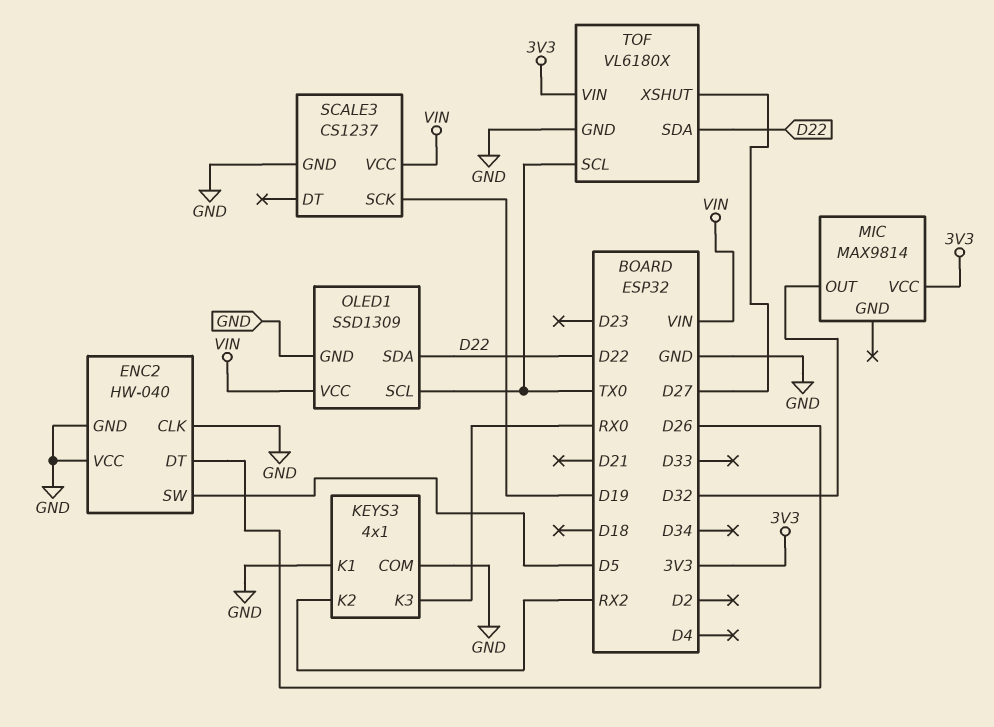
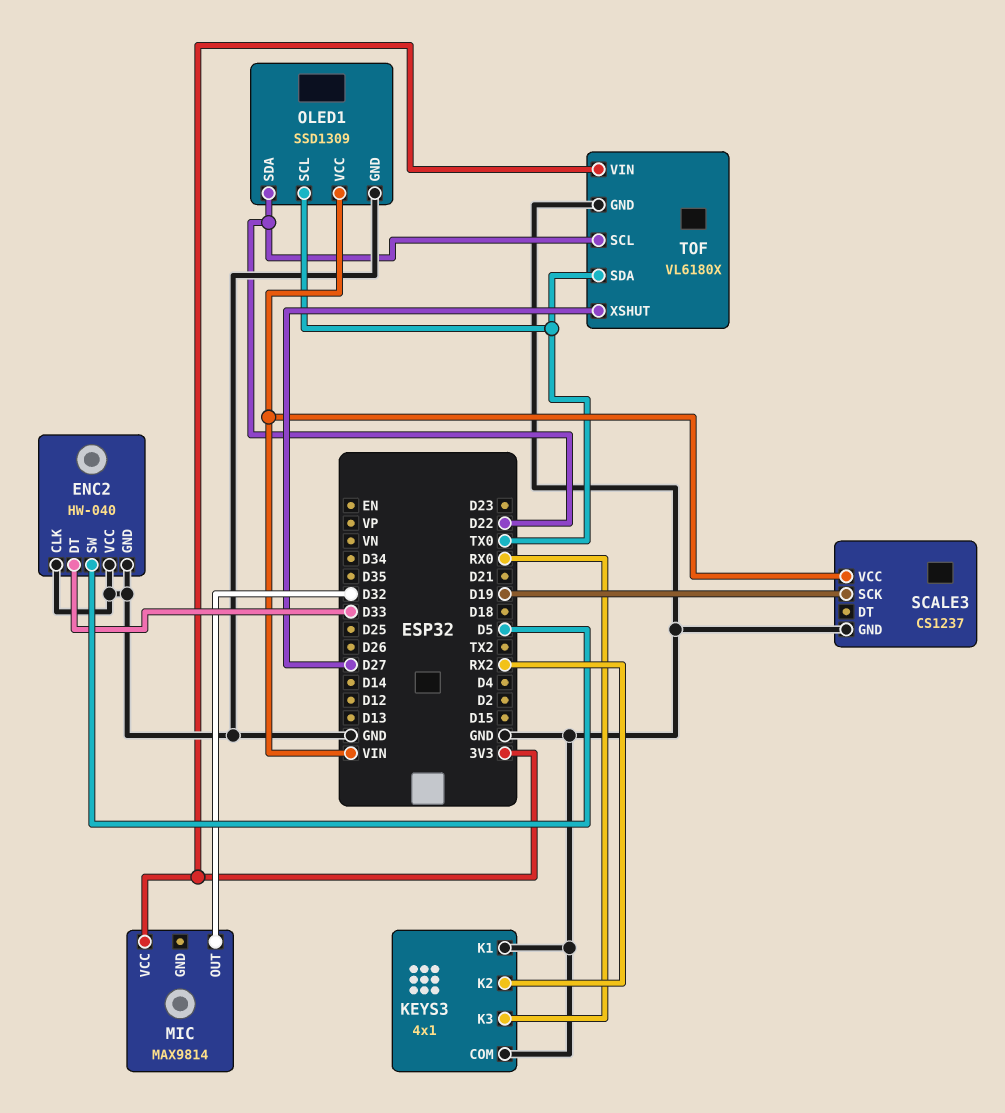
ENC2 pin DT: D26 -> D33
TOF pin SCL: TX0 -> D22
TOF pin SDA: D22 -> TX0

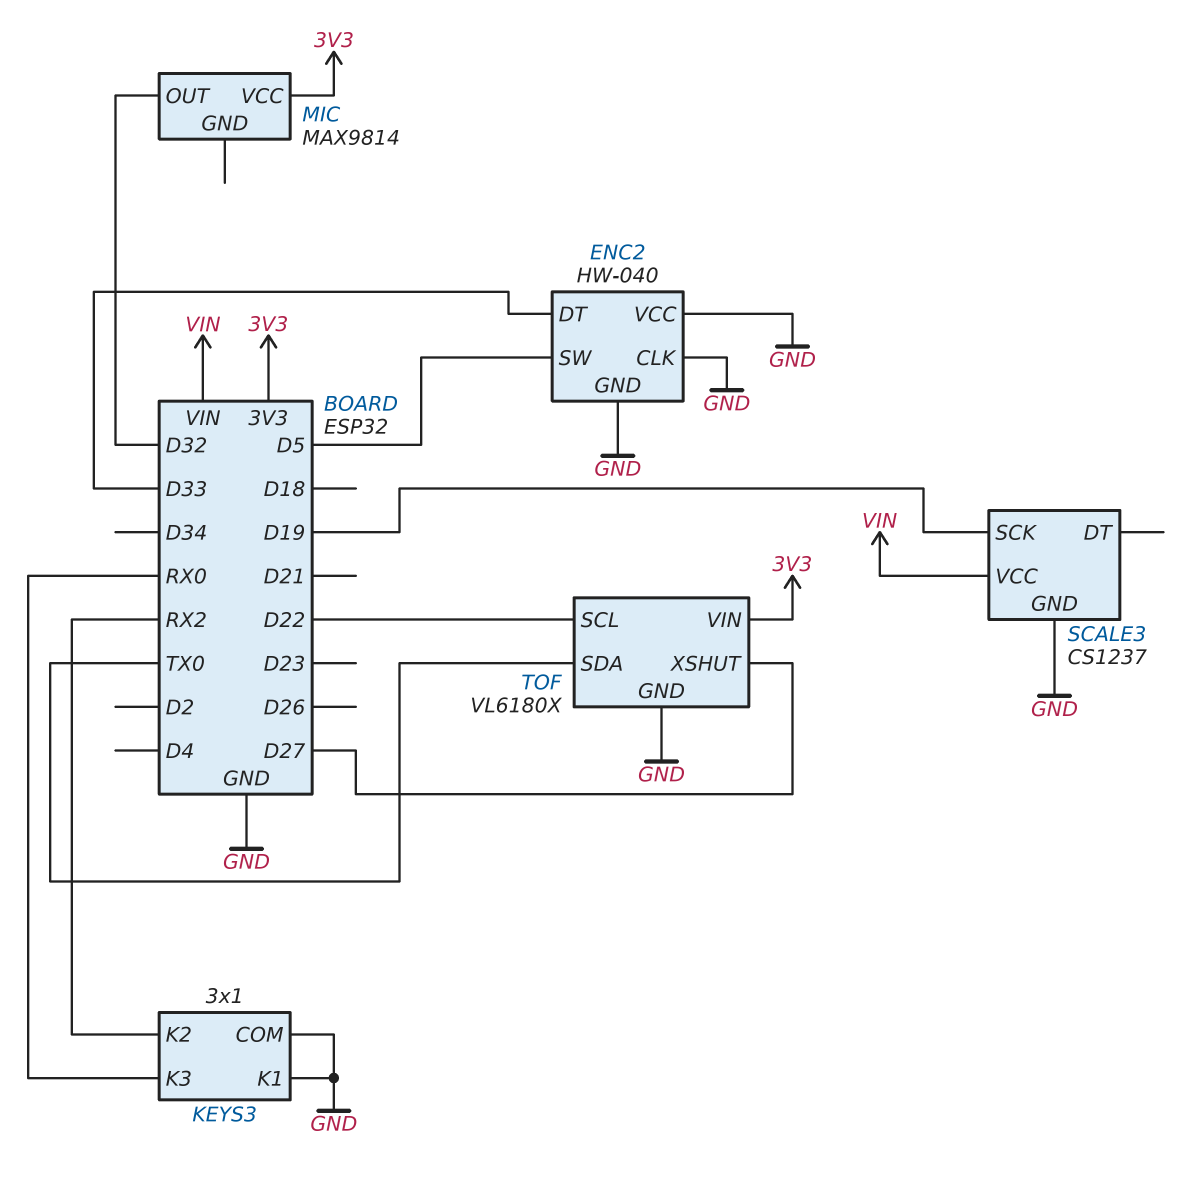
KEYS3: 4x1 -> 3x1
OLED1: SSD1309 -> none
OLED1 pin GND: GND -> none
OLED1 pin SCL: TX0 -> none
OLED1 pin SDA: D22 -> none
OLED1 pin VCC: VIN -> none

